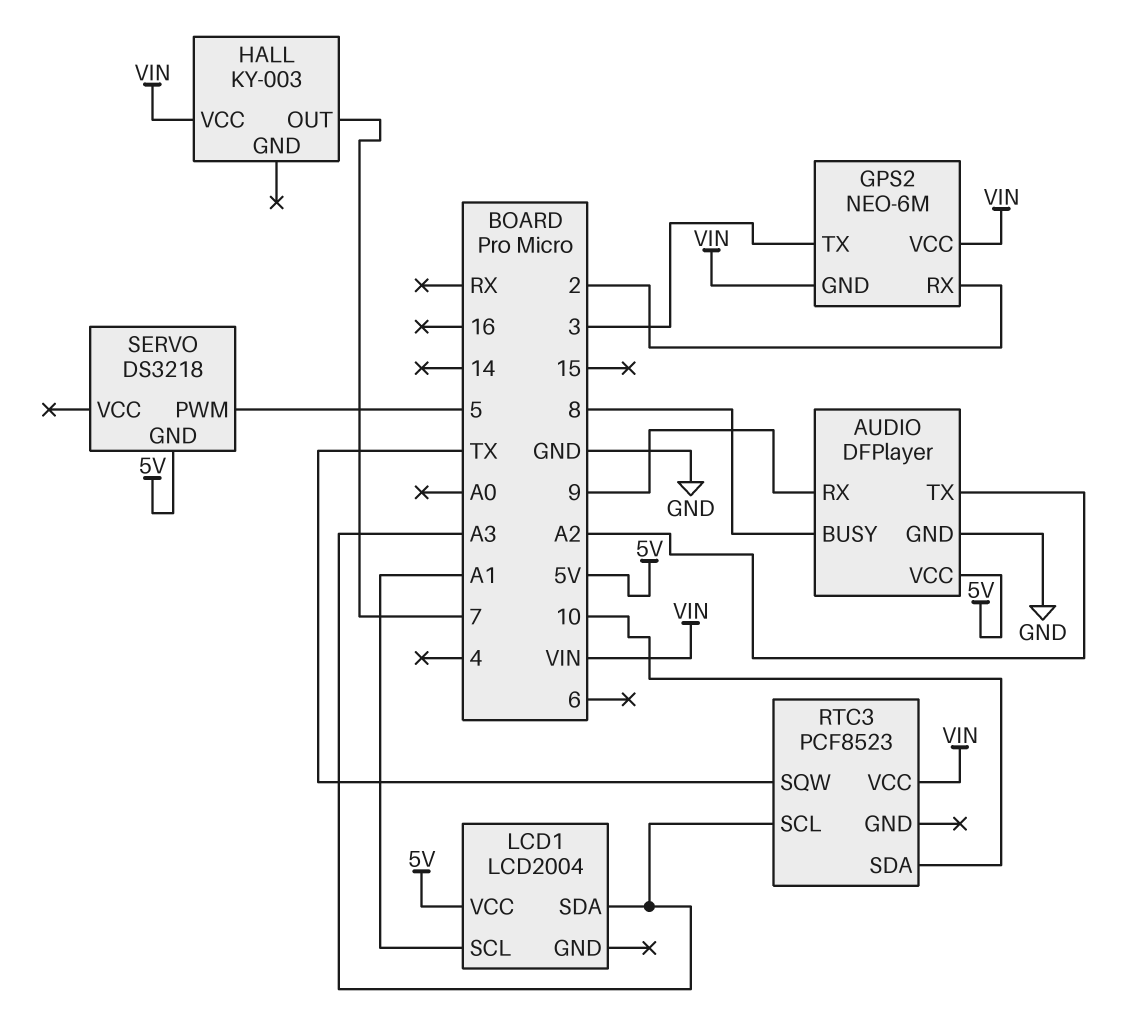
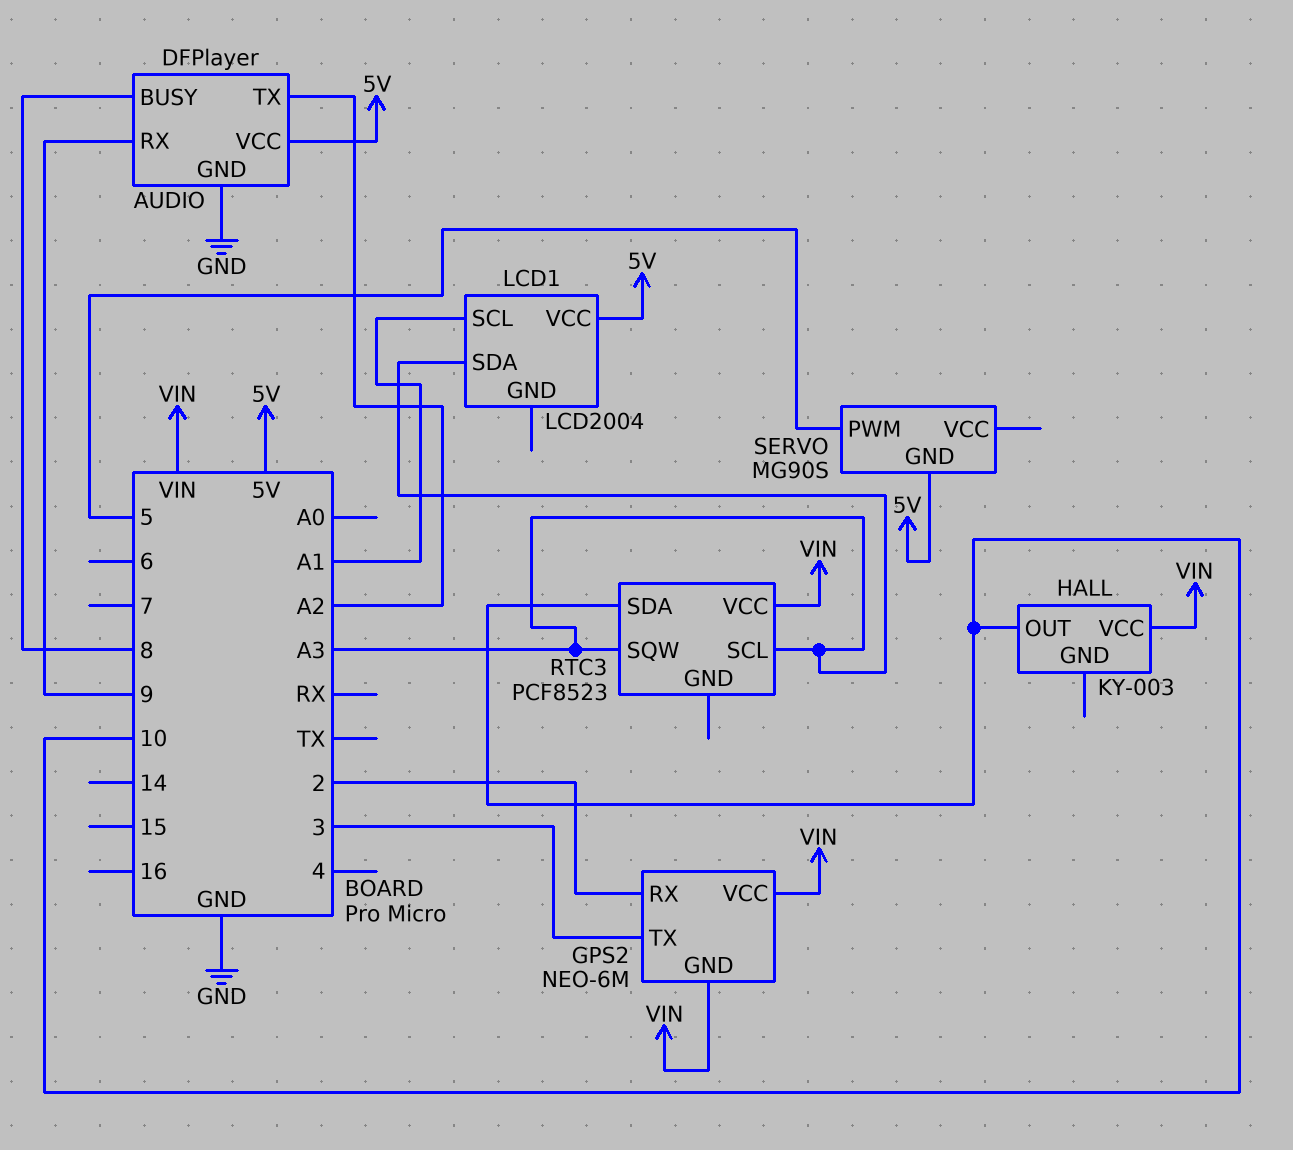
HALL pin OUT: 7 -> 10
RTC3 pin SQW: TX -> A3
SERVO: DS3218 -> MG90S

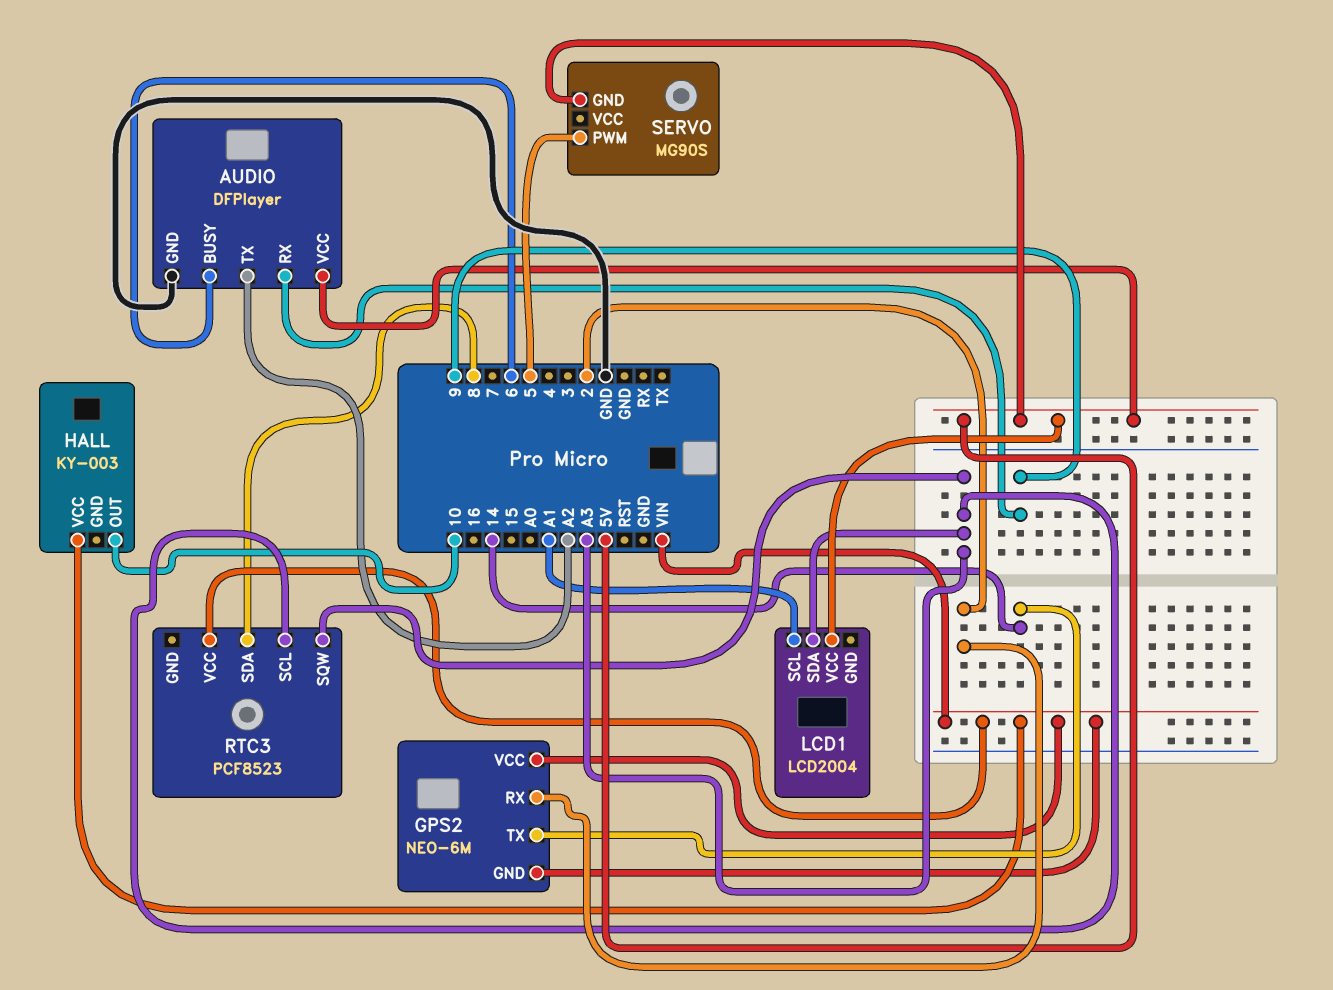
AUDIO pin BUSY: 8 -> 6
GPS2 pin TX: 3 -> 14
RTC3 pin SDA: 10 -> 8

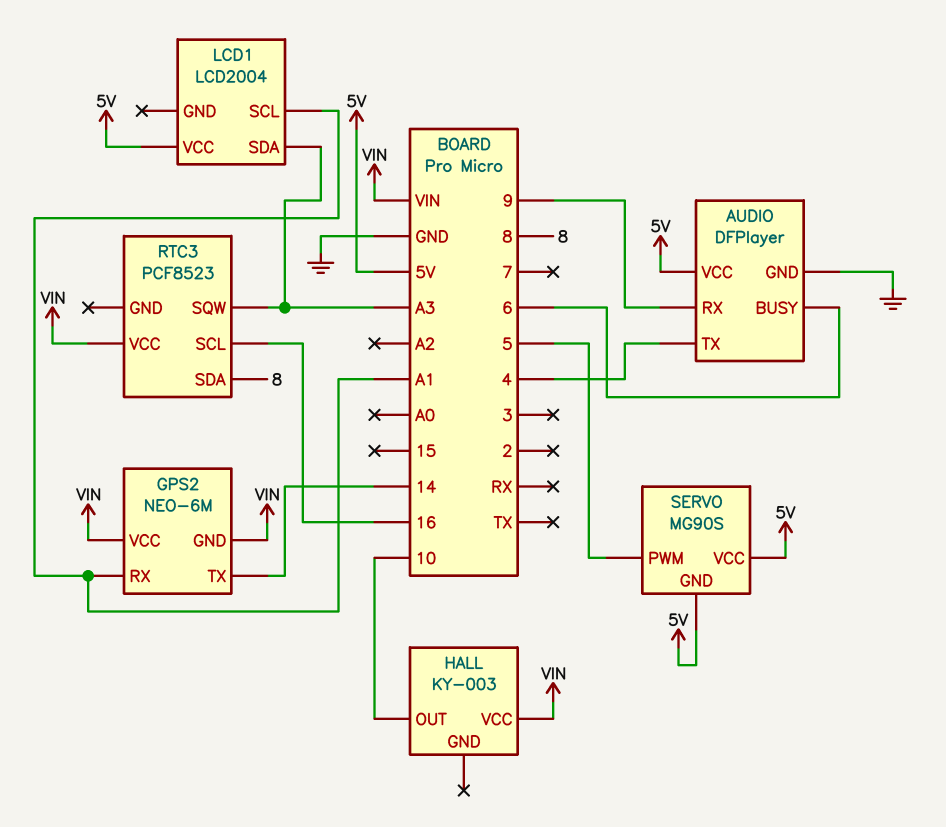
AUDIO pin TX: A2 -> 4
GPS2 pin RX: 2 -> A1
RTC3 pin SCL: A3 -> 16
SERVO pin VCC: none -> 5V

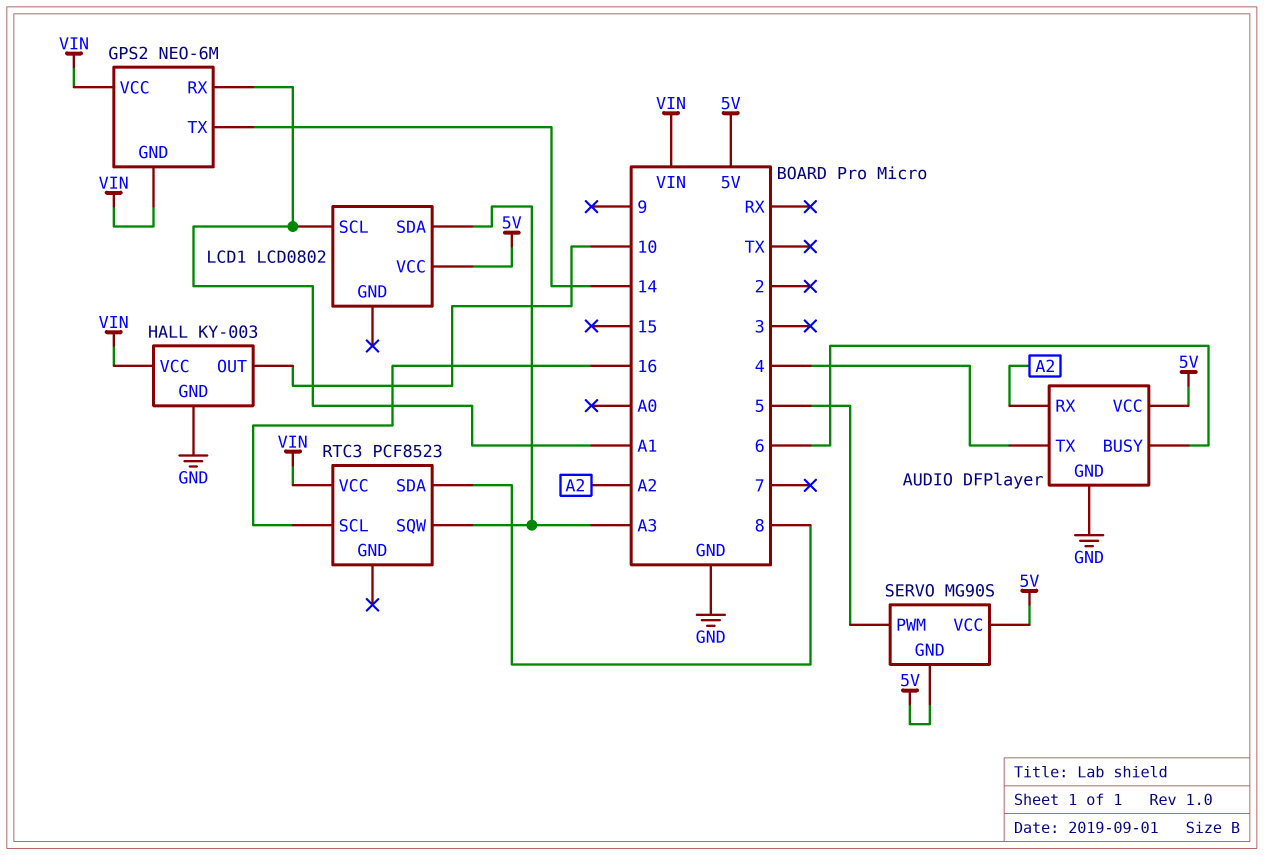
AUDIO pin RX: 9 -> A2
HALL pin GND: none -> GND
LCD1: LCD2004 -> LCD0802

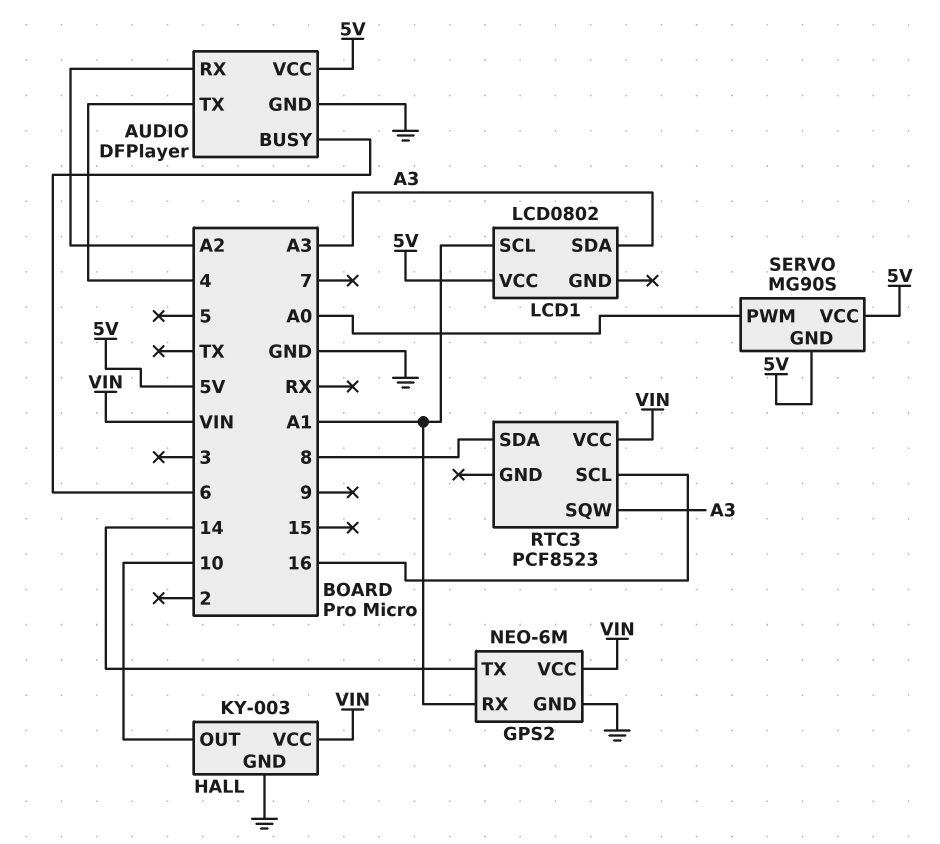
GPS2 pin GND: VIN -> GND
SERVO pin PWM: 5 -> A0

